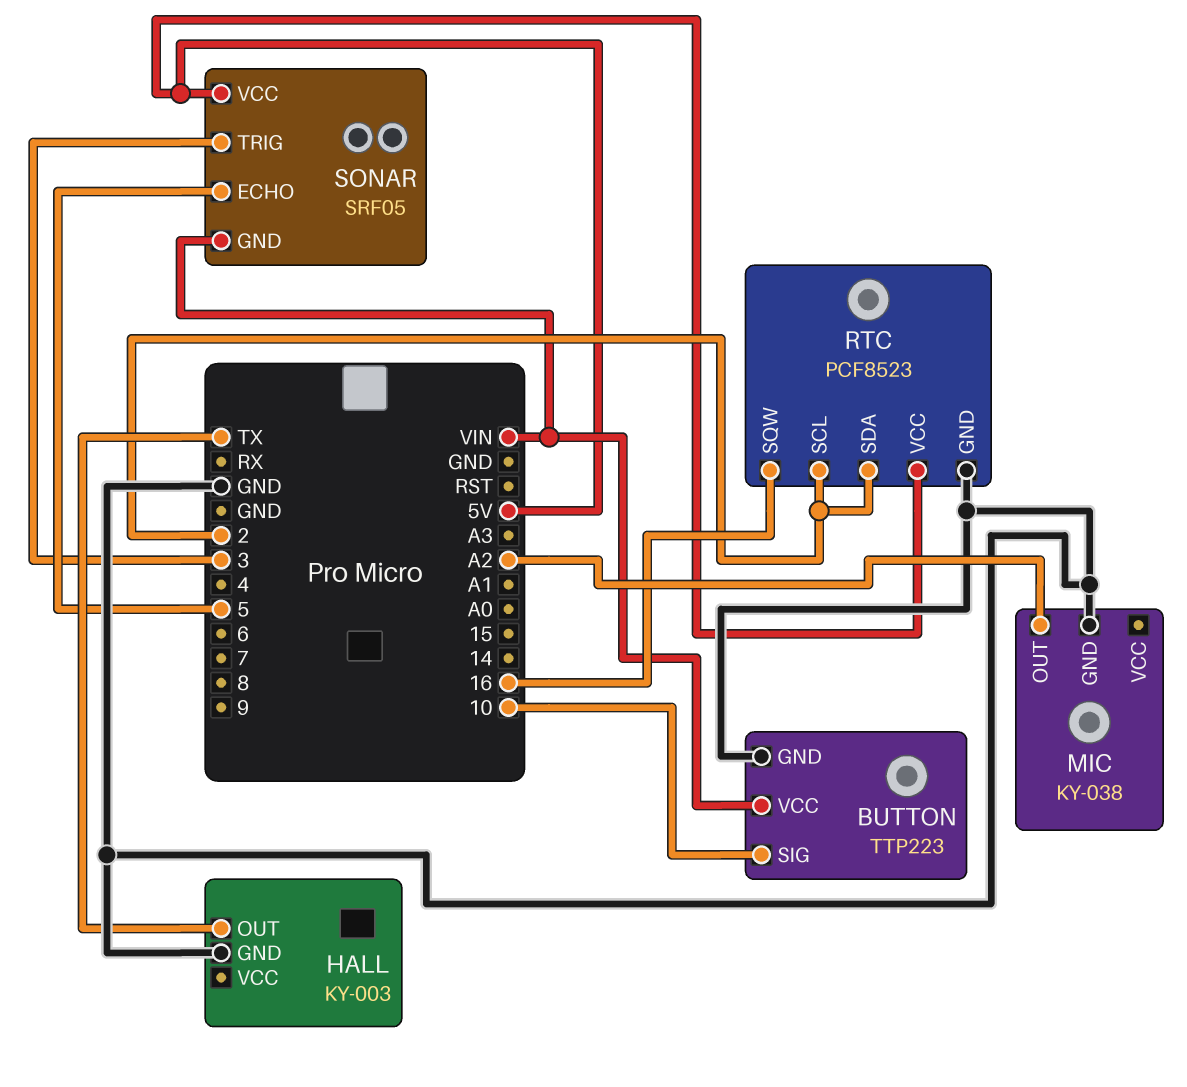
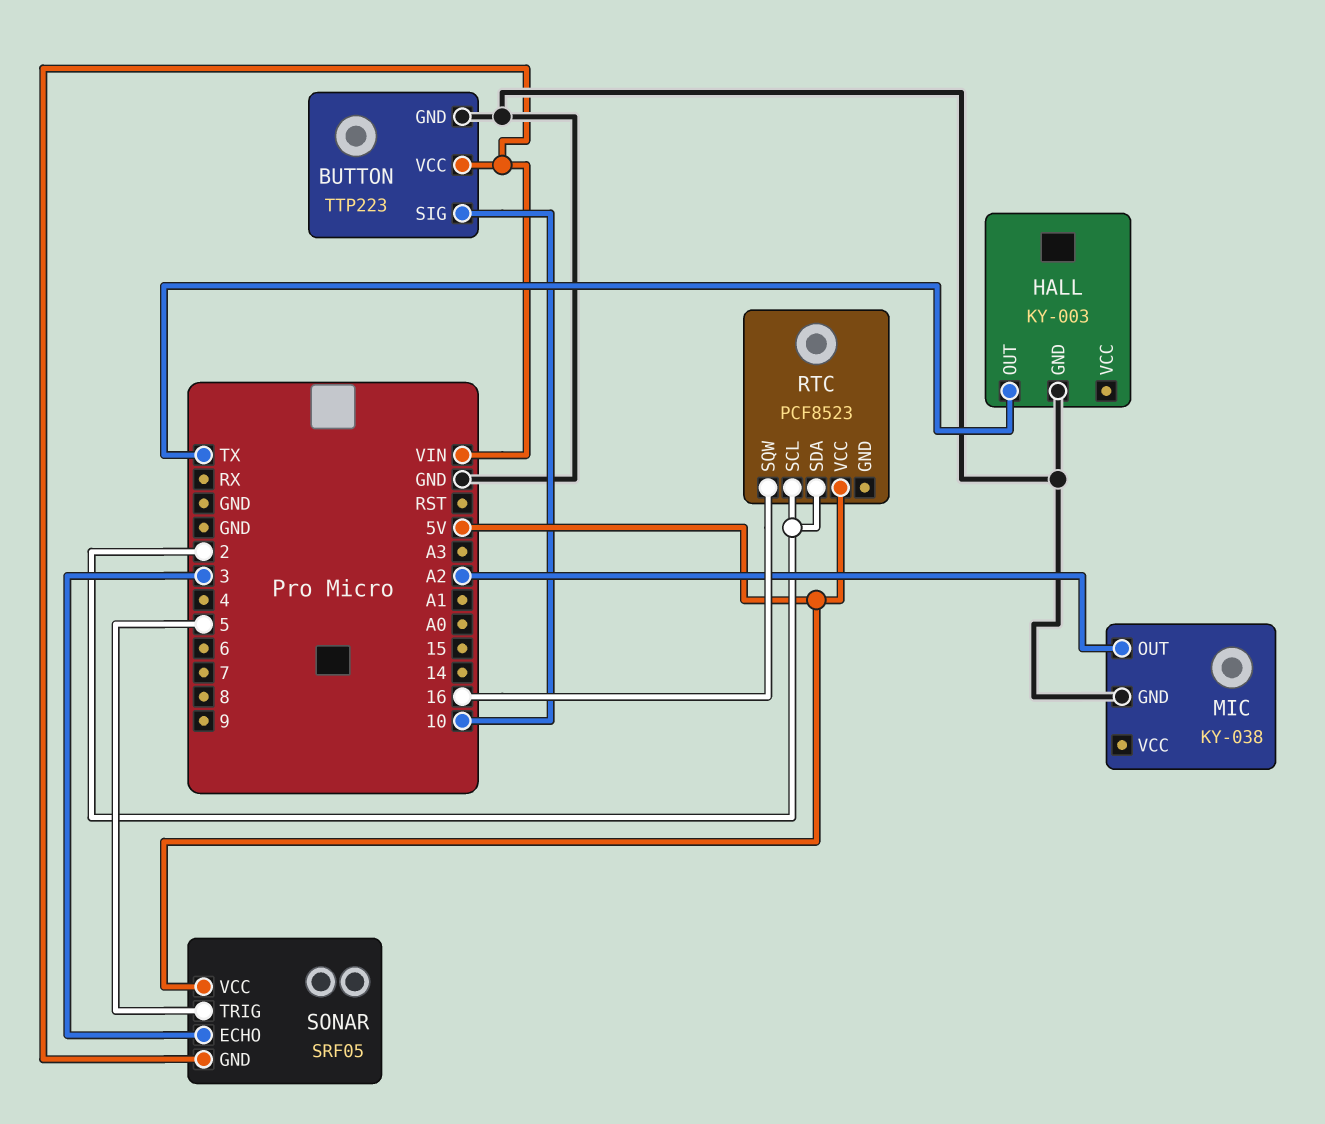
RTC pin GND: GND -> none
SONAR pin ECHO: 5 -> 3
SONAR pin TRIG: 3 -> 5

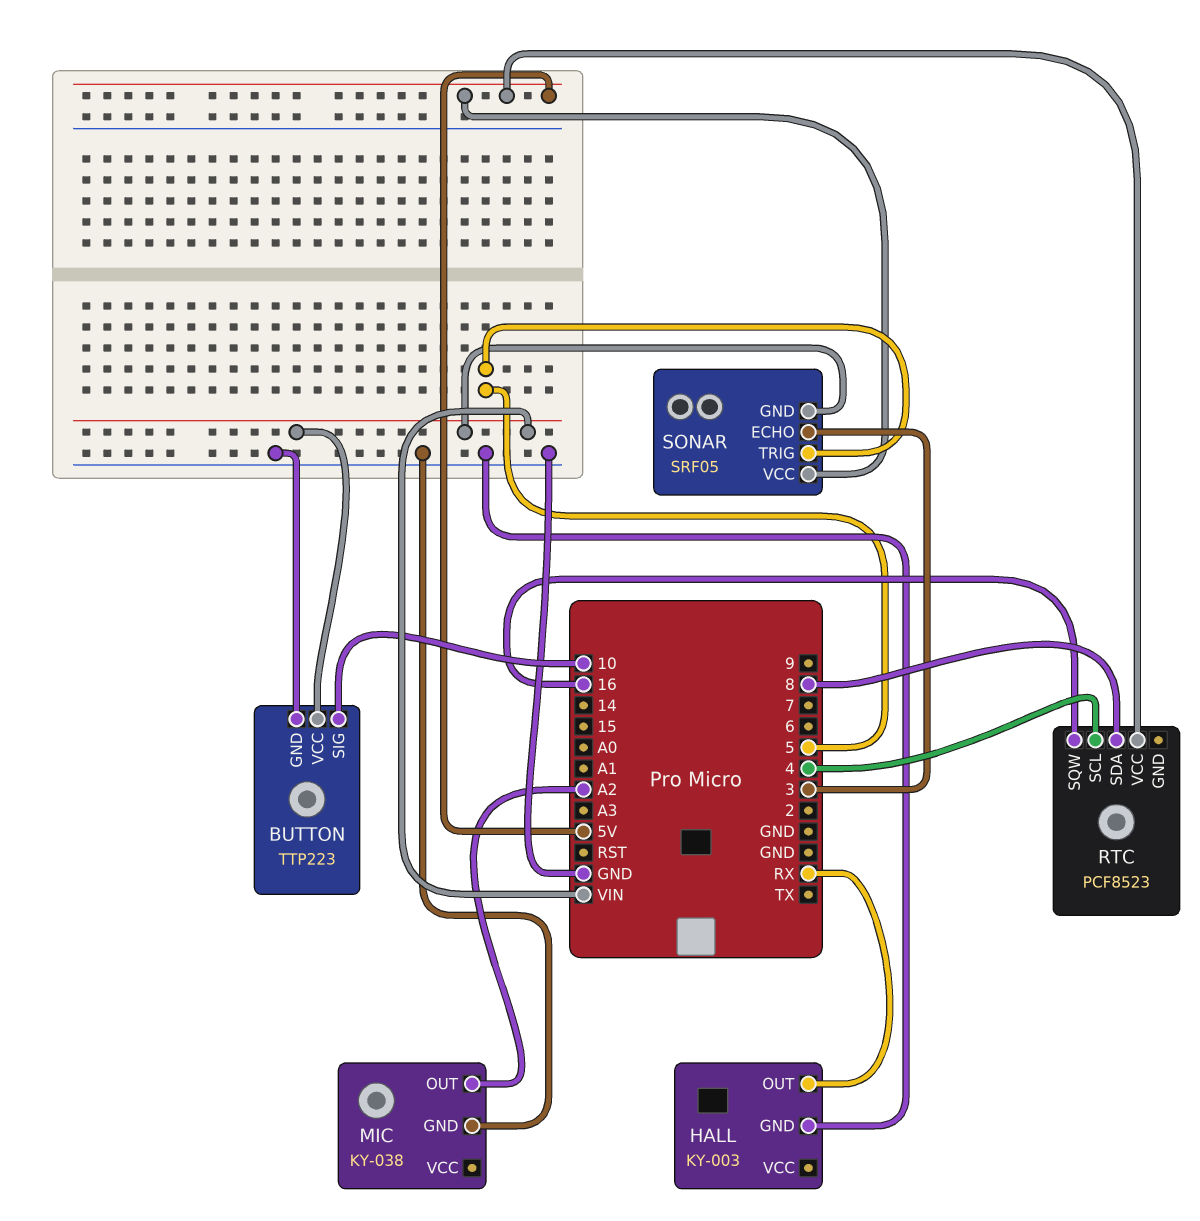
HALL pin OUT: TX -> RX
RTC pin SCL: 2 -> 4
RTC pin SDA: 2 -> 8

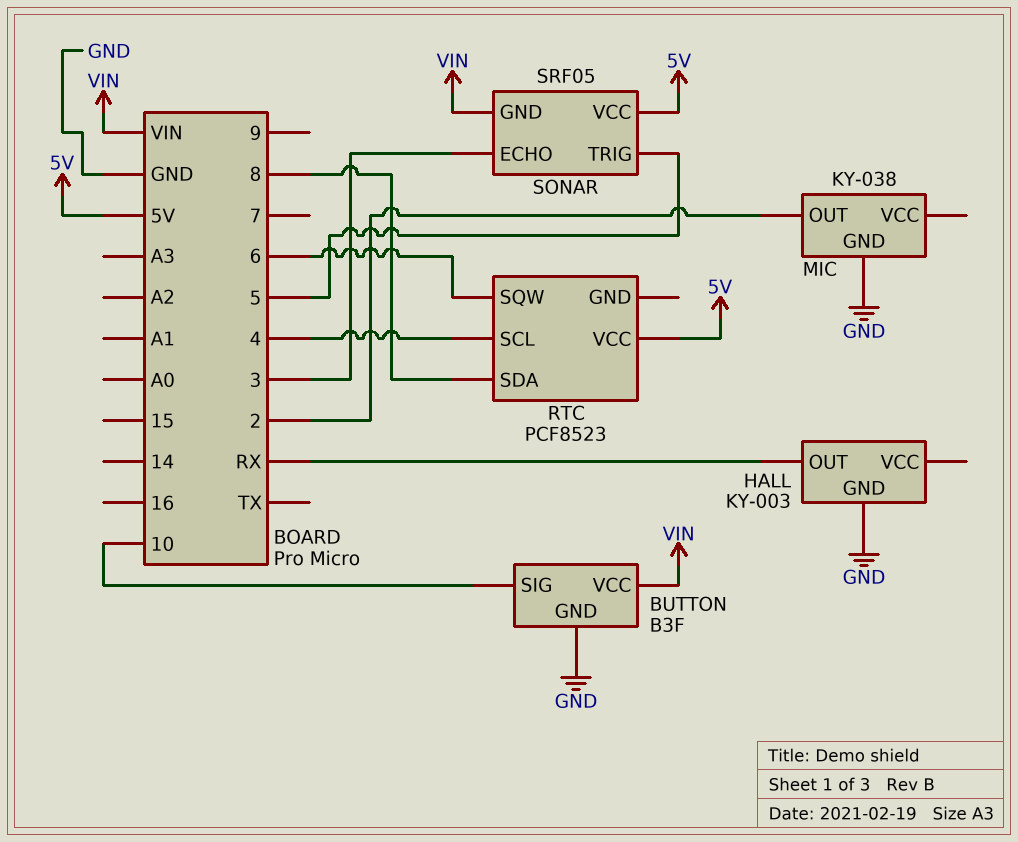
BUTTON: TTP223 -> B3F
MIC pin OUT: A2 -> 2
RTC pin SQW: 16 -> 6

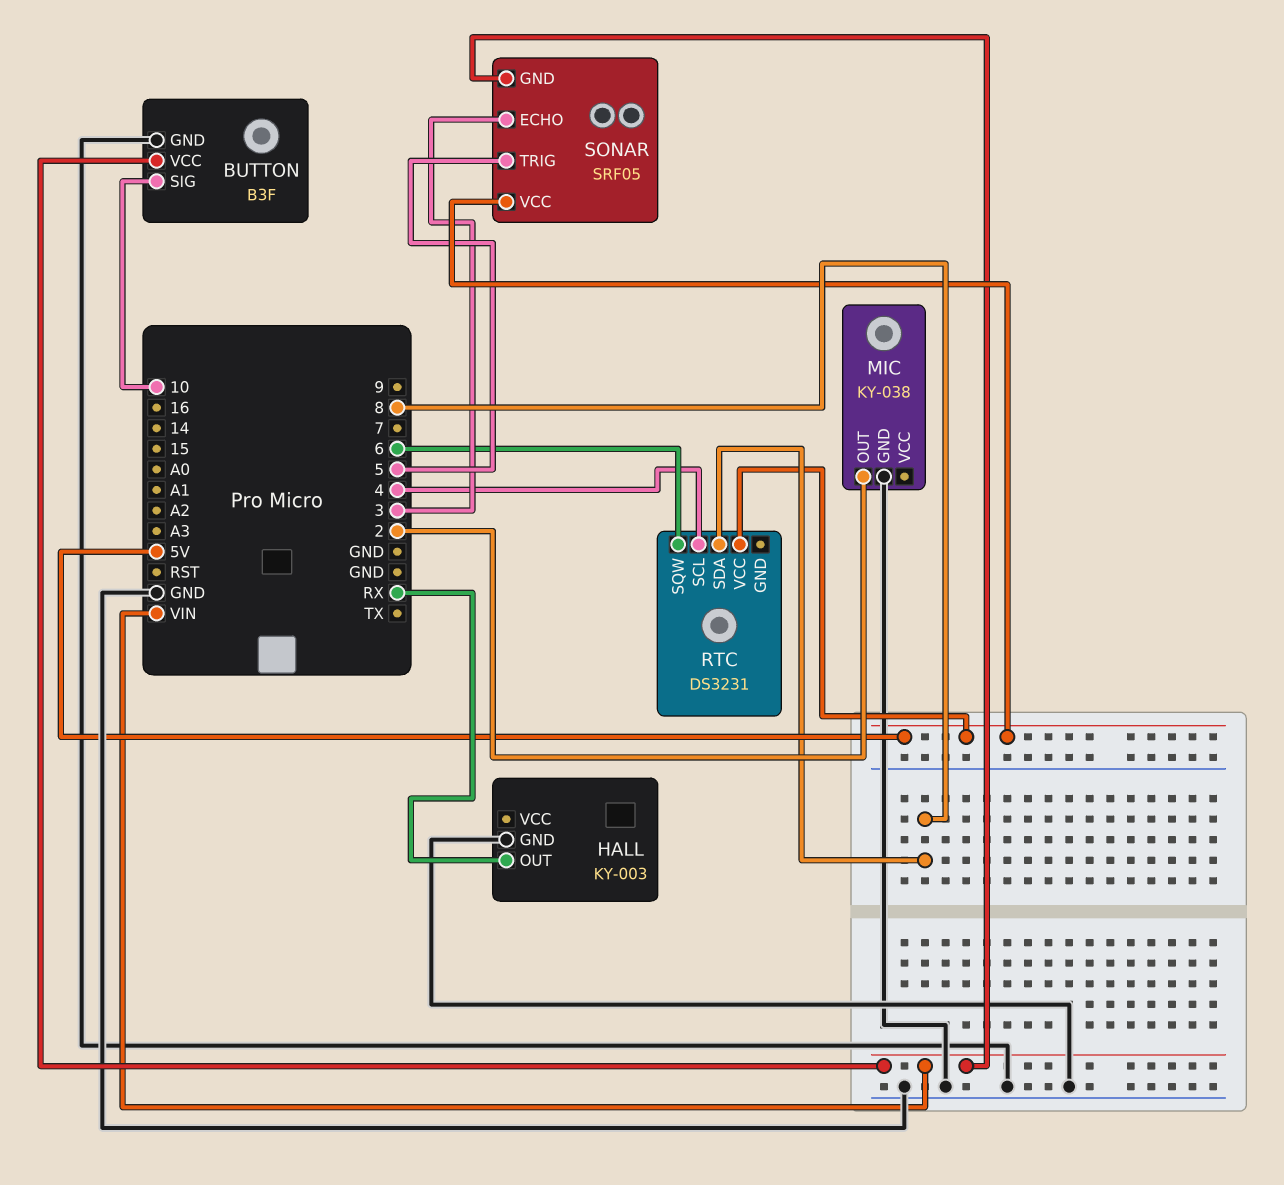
RTC: PCF8523 -> DS3231

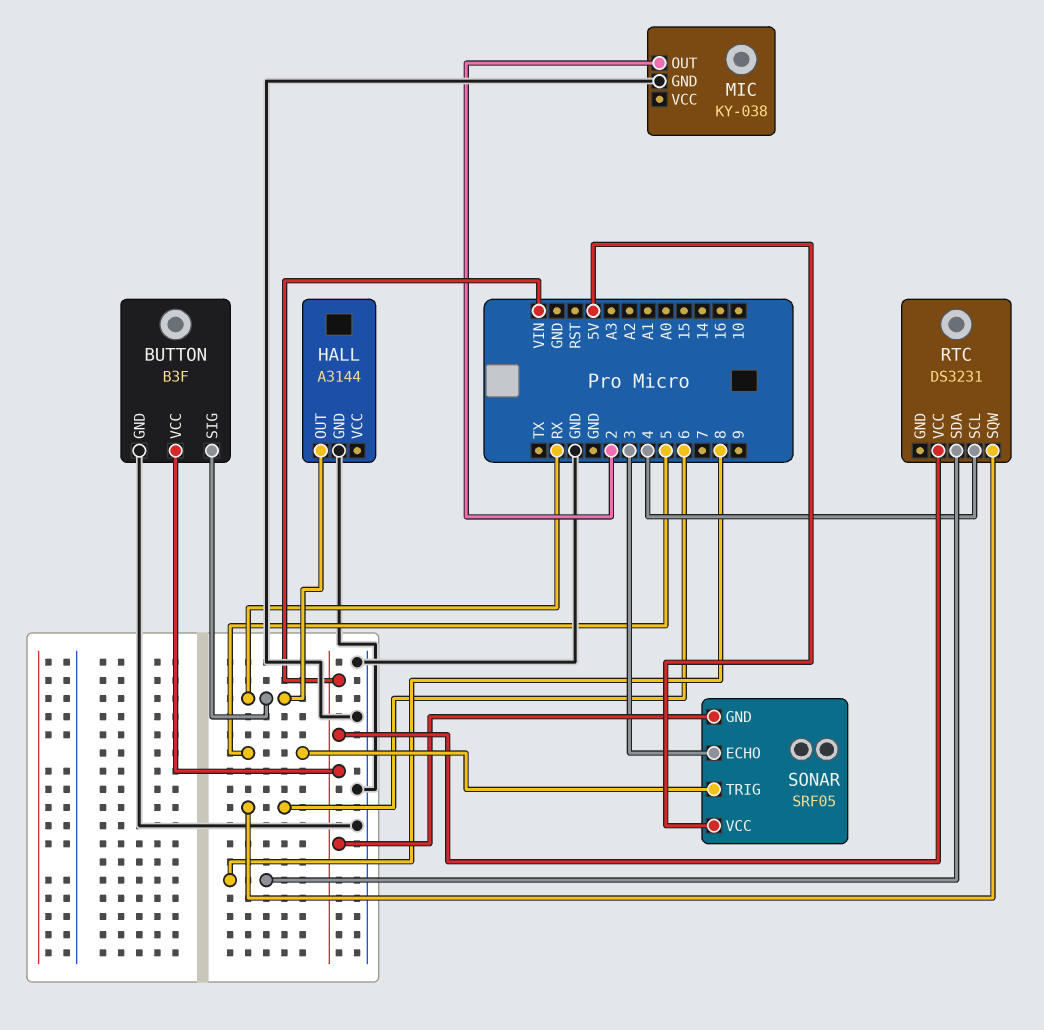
BUTTON pin SIG: 10 -> RX
HALL: KY-003 -> A3144
RTC pin VCC: 5V -> VIN

